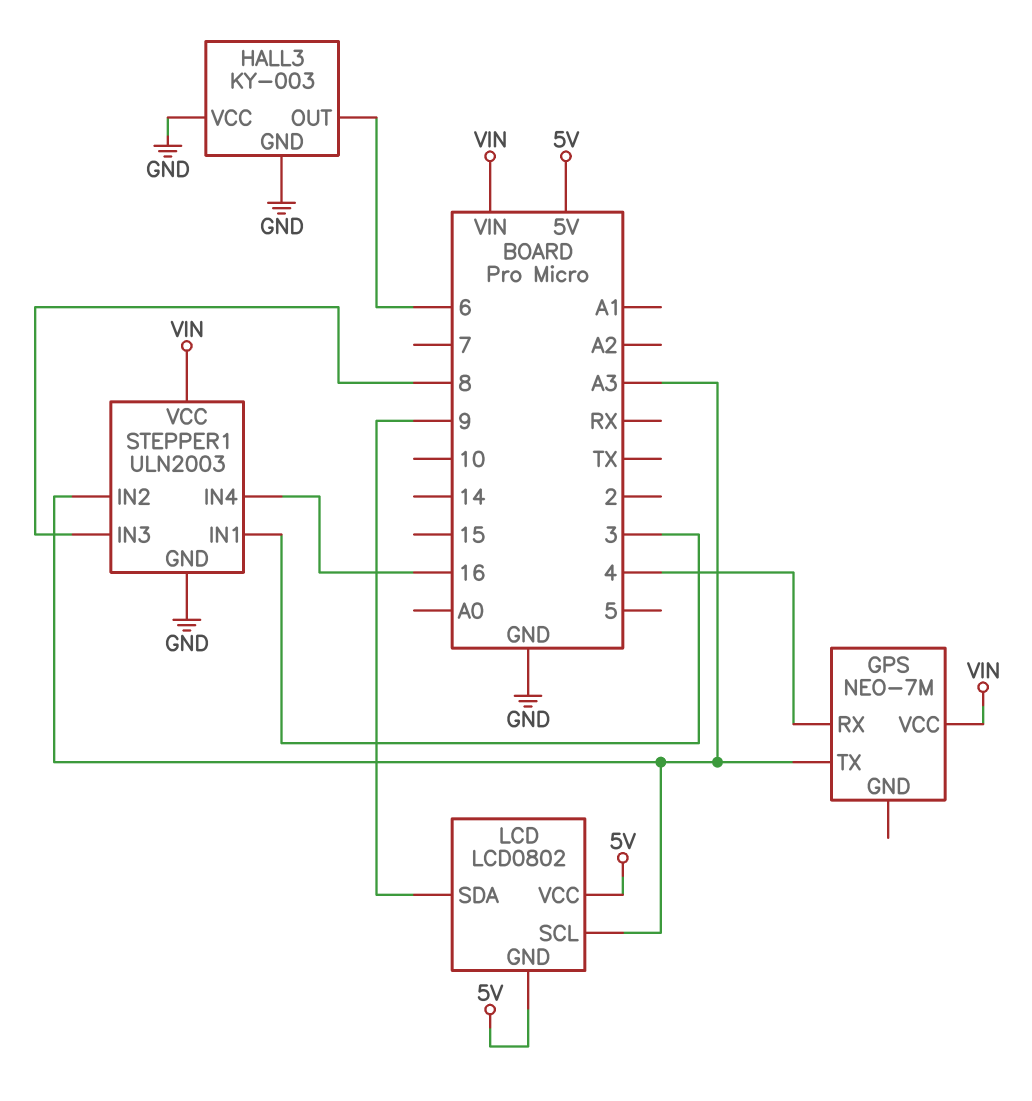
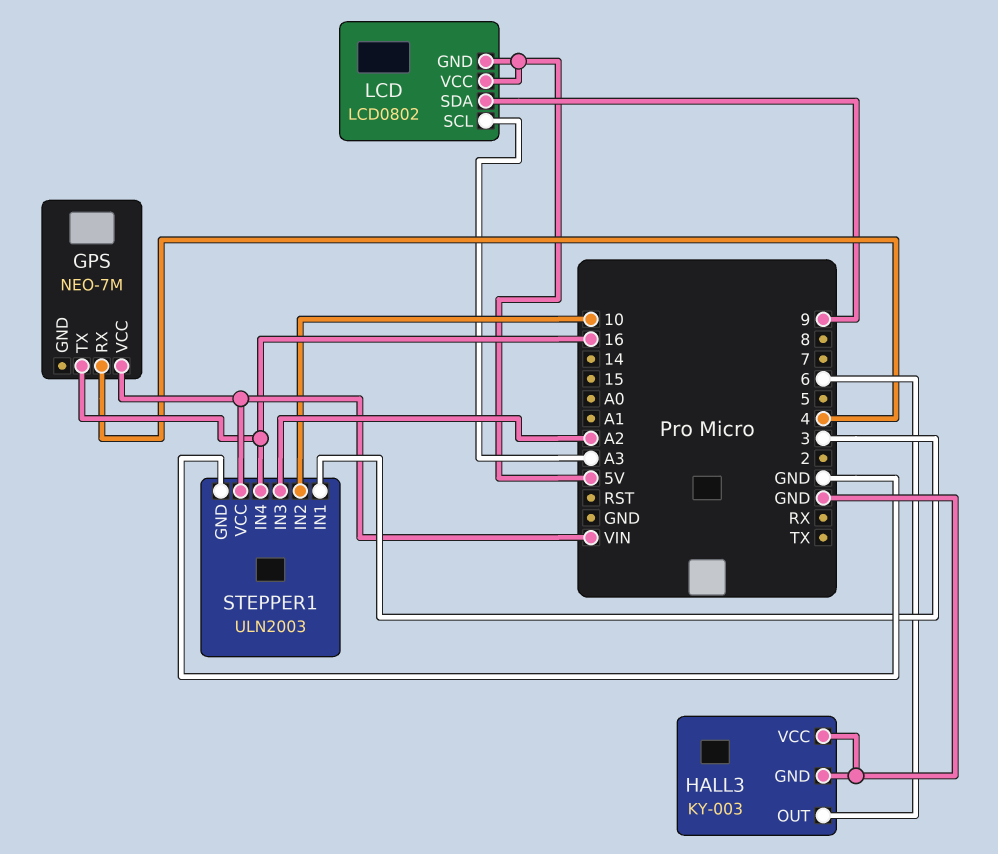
GPS pin TX: A3 -> 16
STEPPER1 pin IN2: A3 -> 10
STEPPER1 pin IN3: 8 -> A2

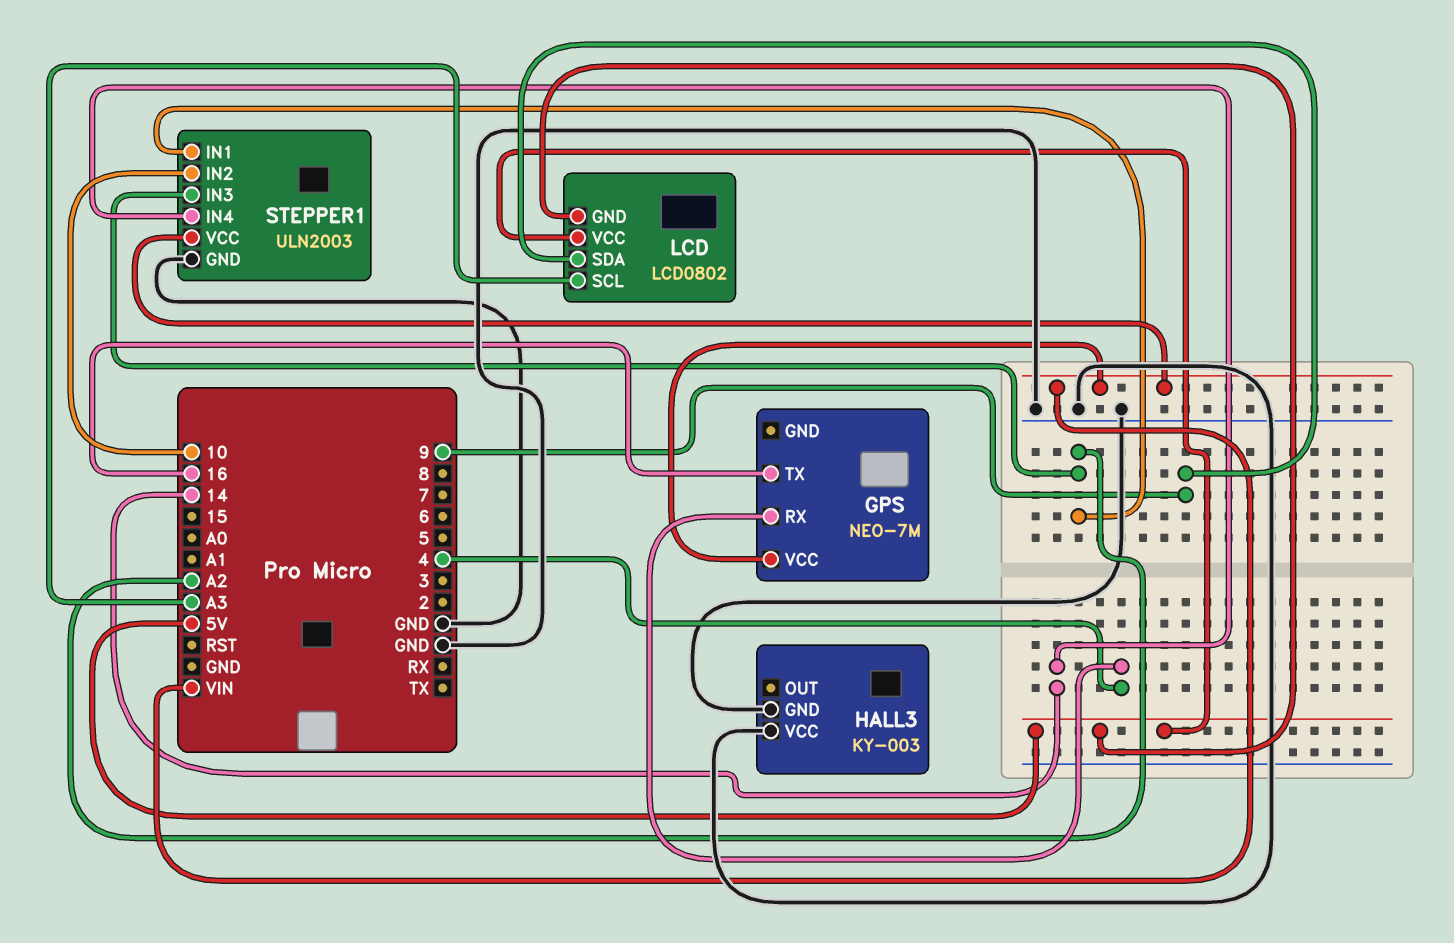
HALL3 pin OUT: 6 -> none
STEPPER1 pin IN1: 3 -> A2
STEPPER1 pin IN4: 16 -> 14

